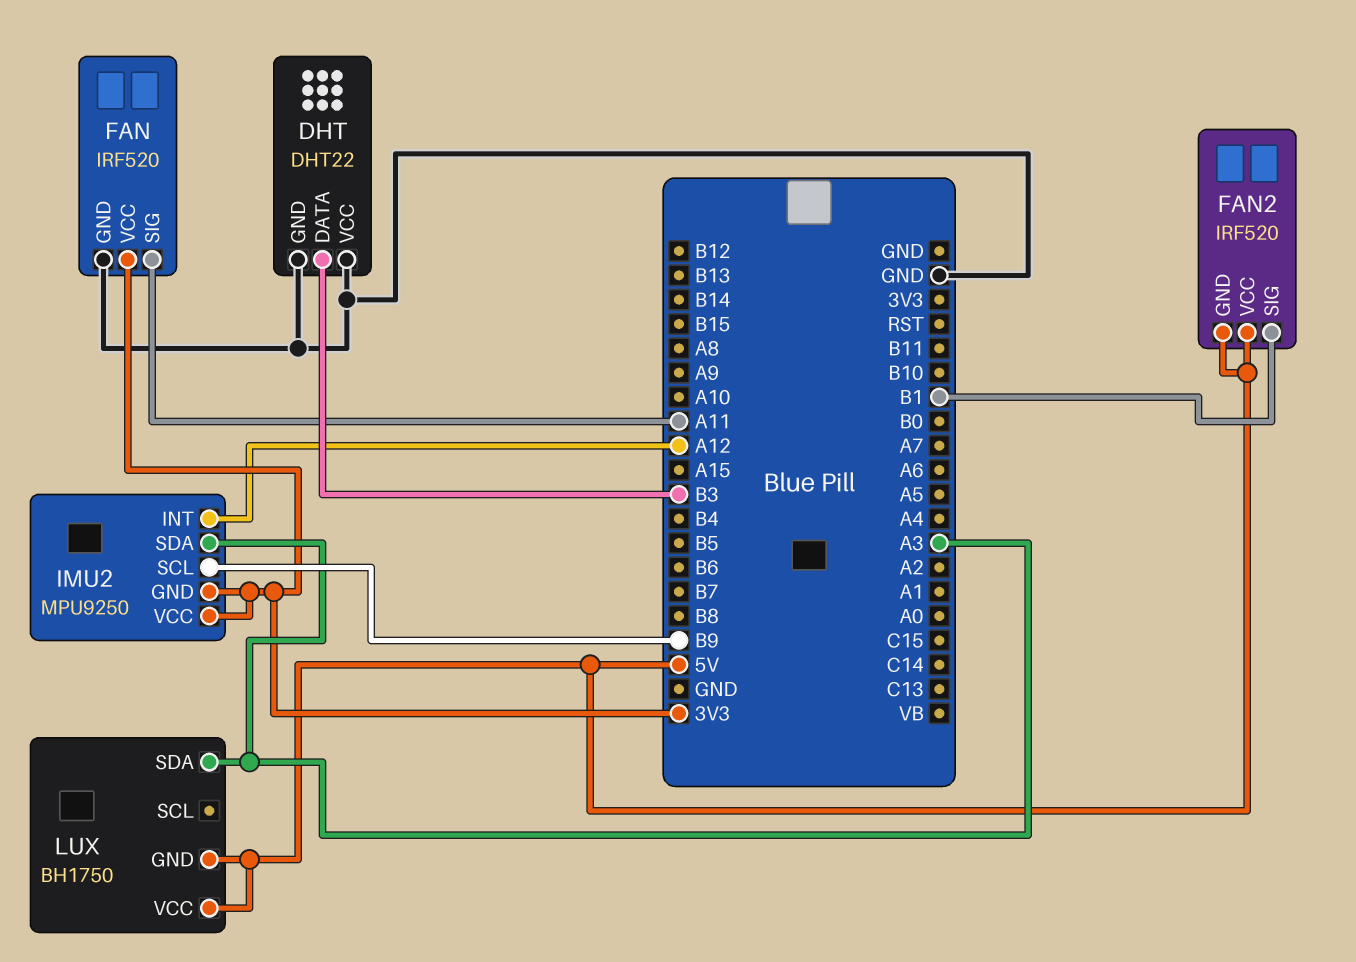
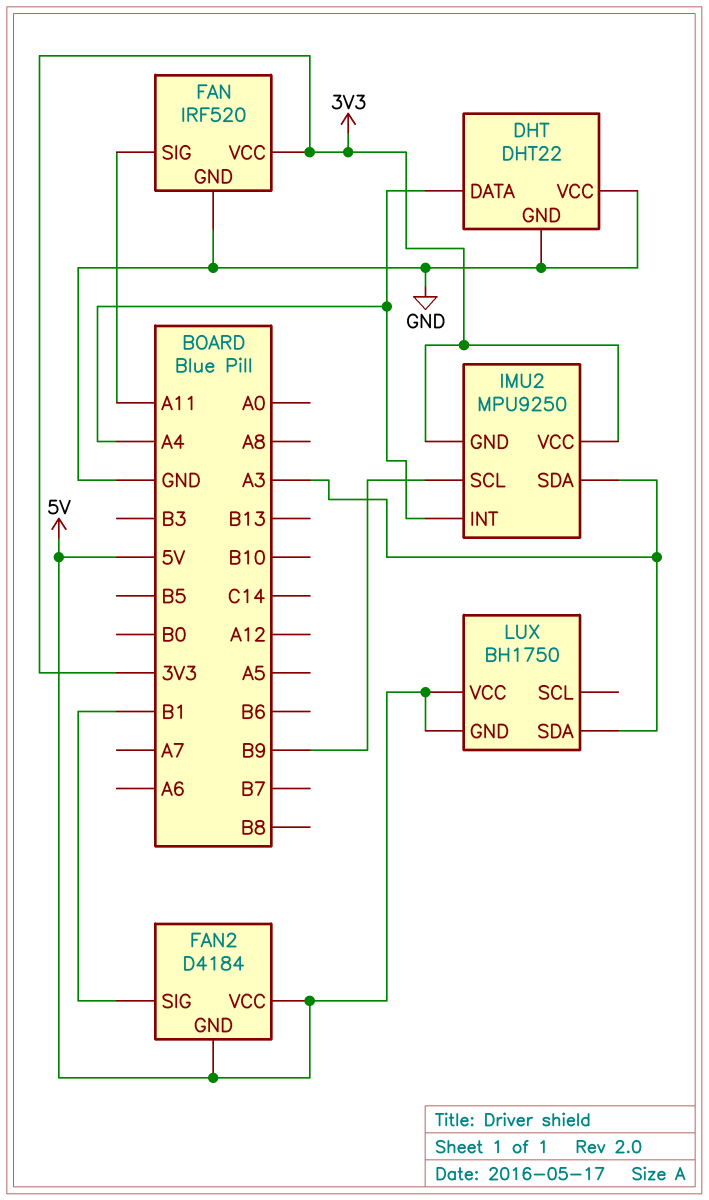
DHT pin DATA: B3 -> A4
FAN2: IRF520 -> D4184
IMU2 pin INT: A12 -> A4

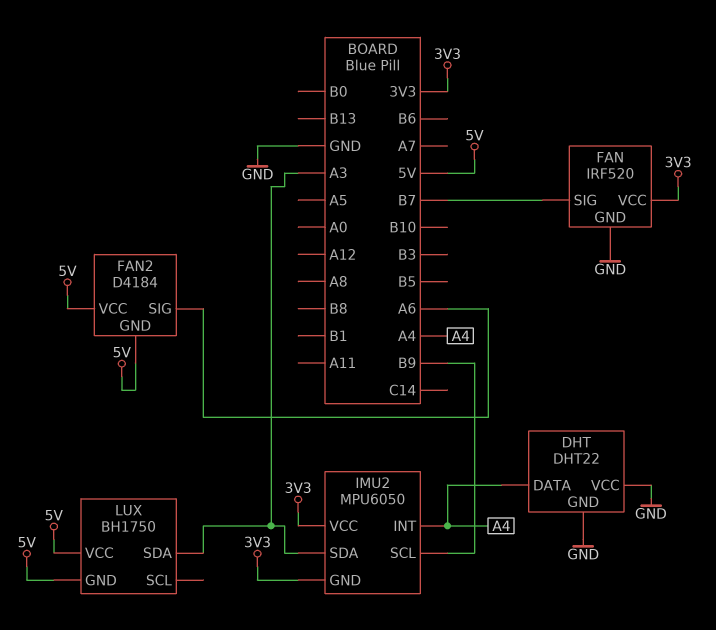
FAN pin SIG: A11 -> B7
FAN2 pin SIG: B1 -> A6
IMU2: MPU9250 -> MPU6050

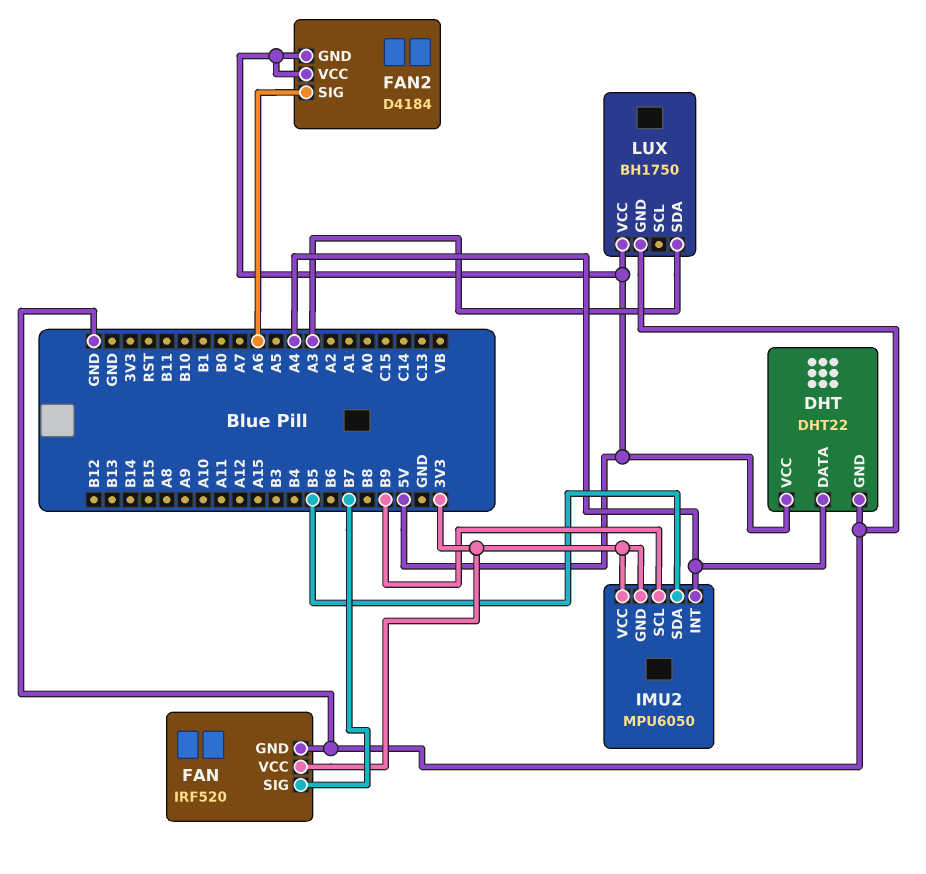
DHT pin VCC: GND -> 5V
IMU2 pin SDA: A3 -> B5
LUX pin GND: 5V -> GND

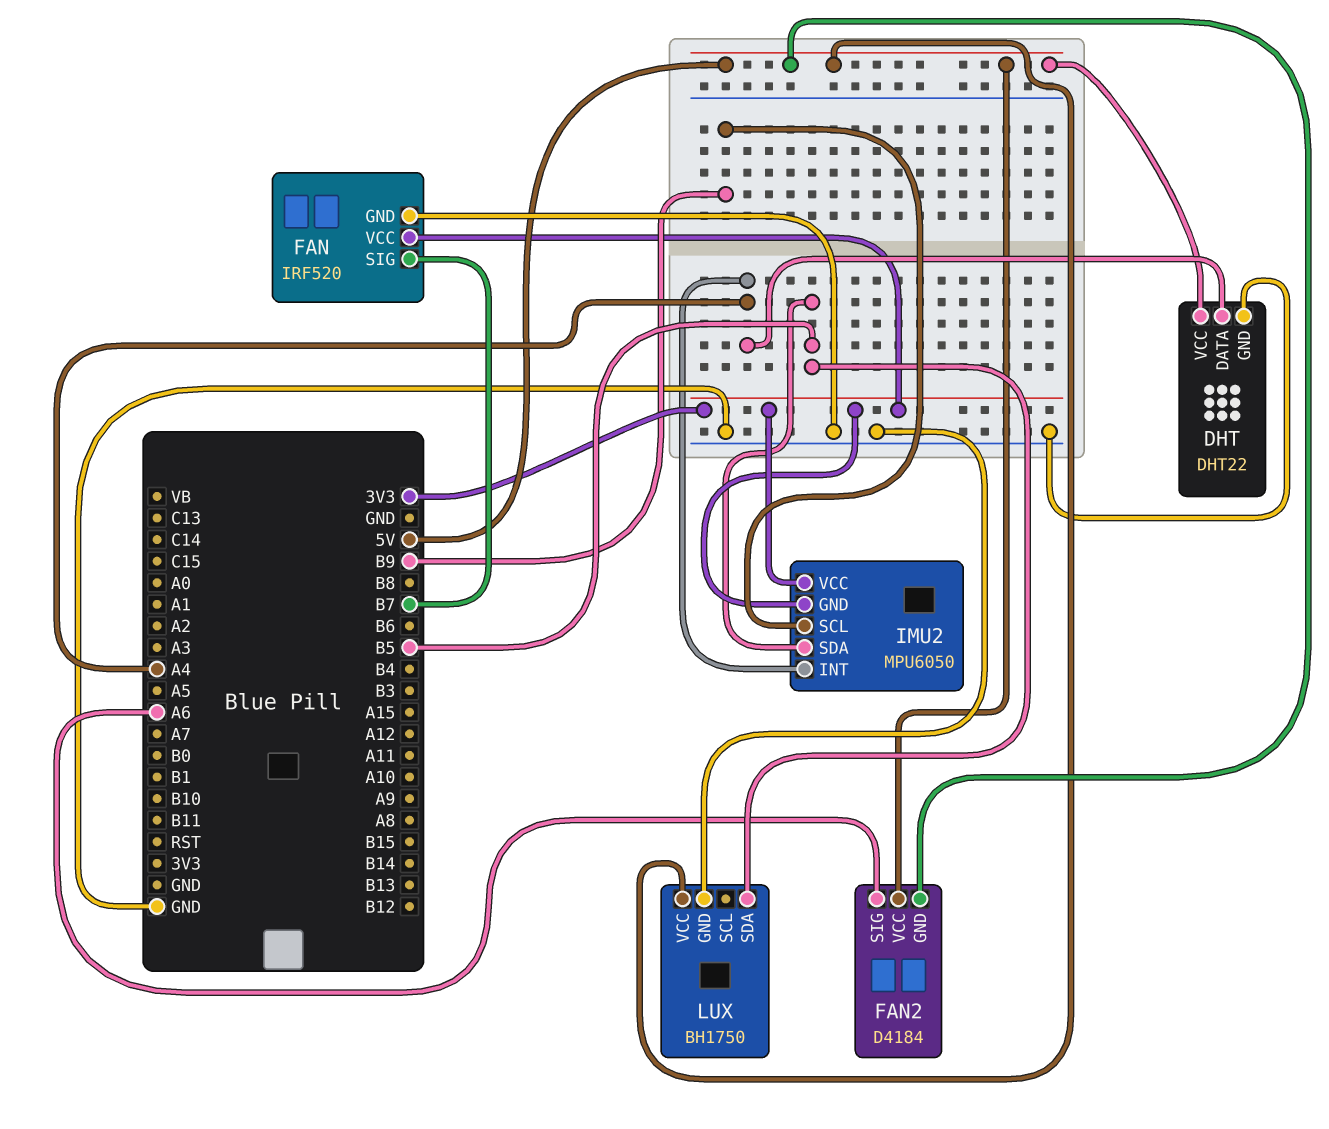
LUX pin SDA: A3 -> B5

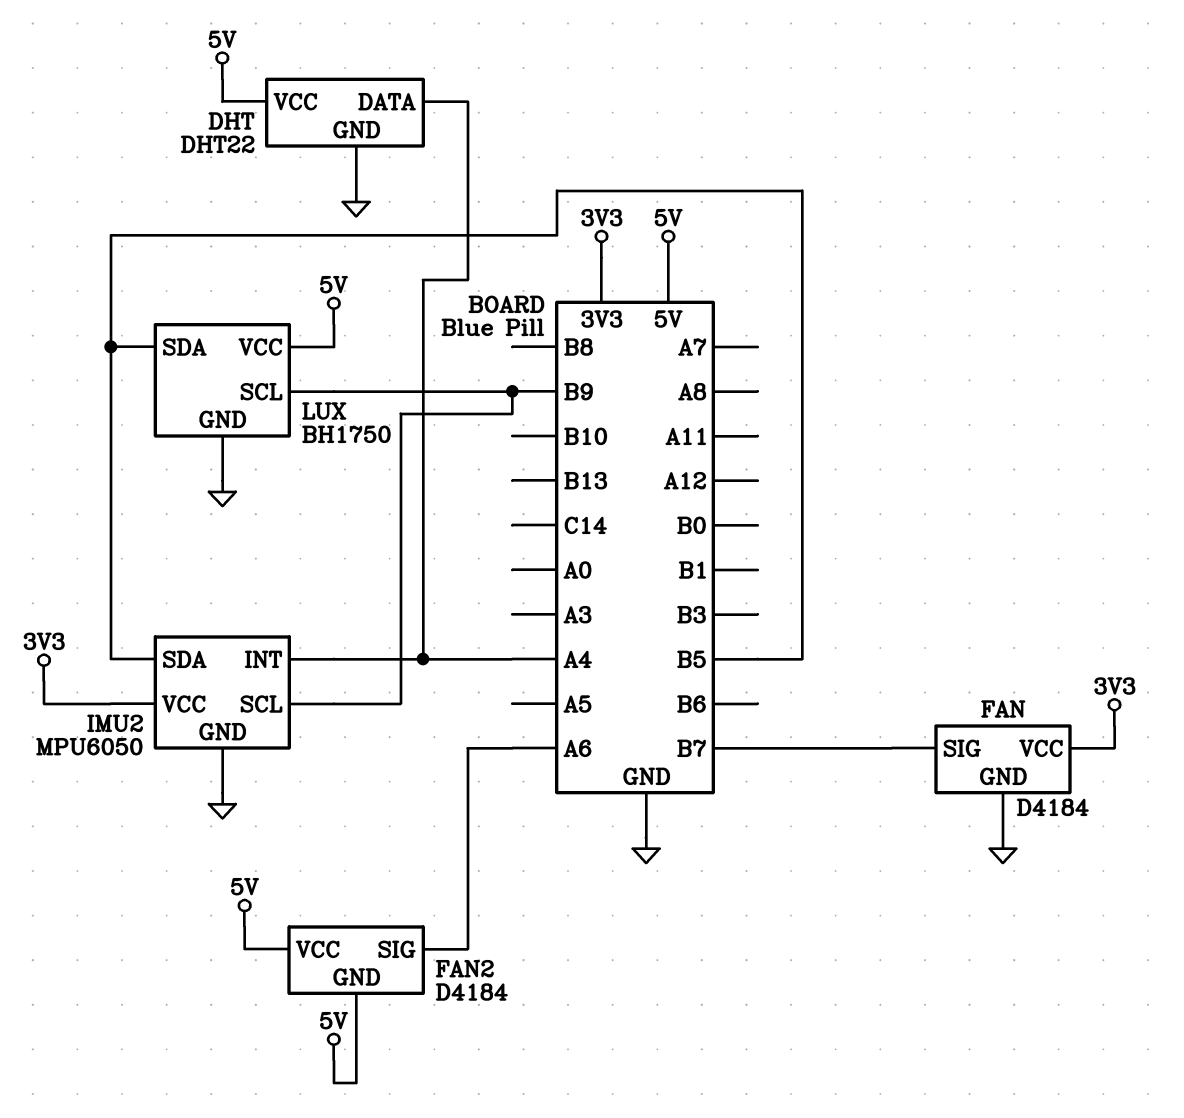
FAN: IRF520 -> D4184
IMU2 pin GND: 3V3 -> GND
LUX pin SCL: none -> B9

